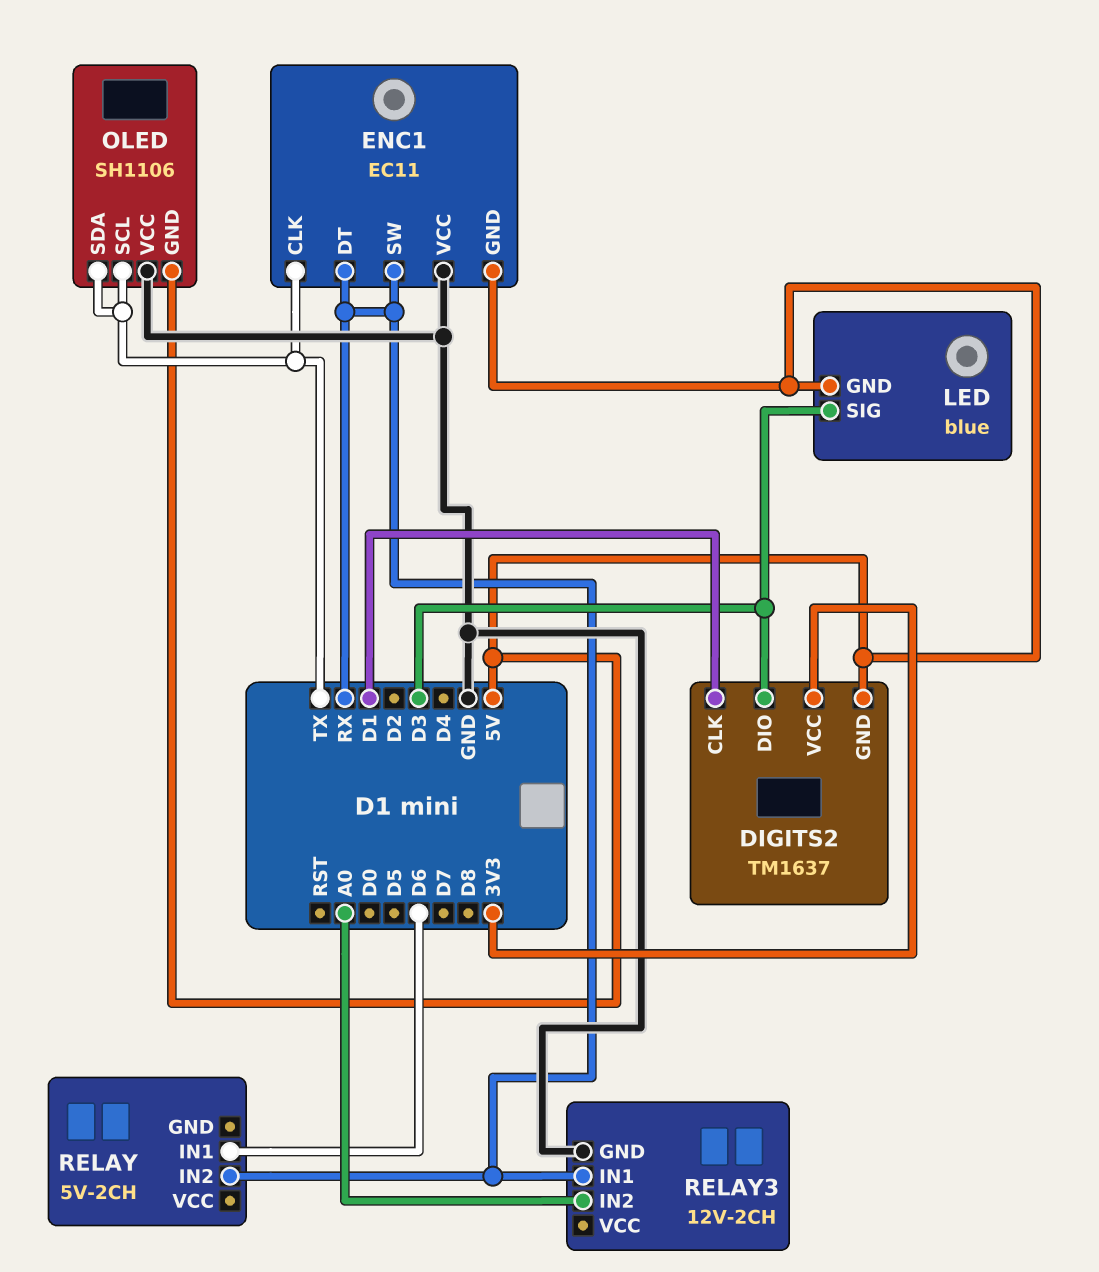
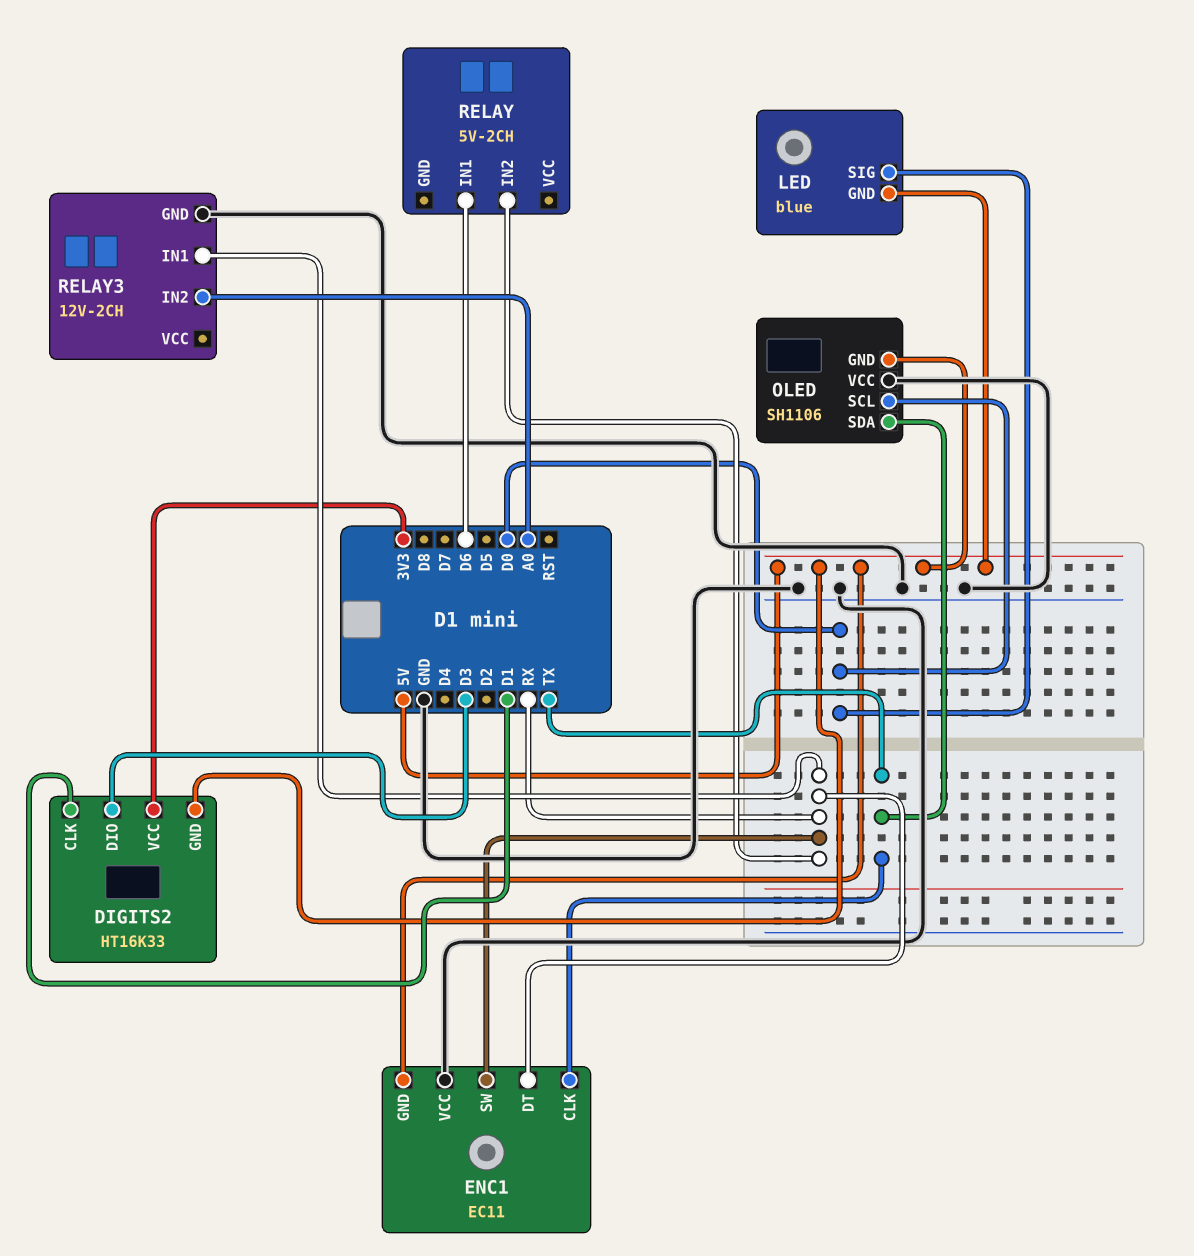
DIGITS2: TM1637 -> HT16K33
LED pin SIG: D3 -> D0
OLED pin SCL: TX -> D0

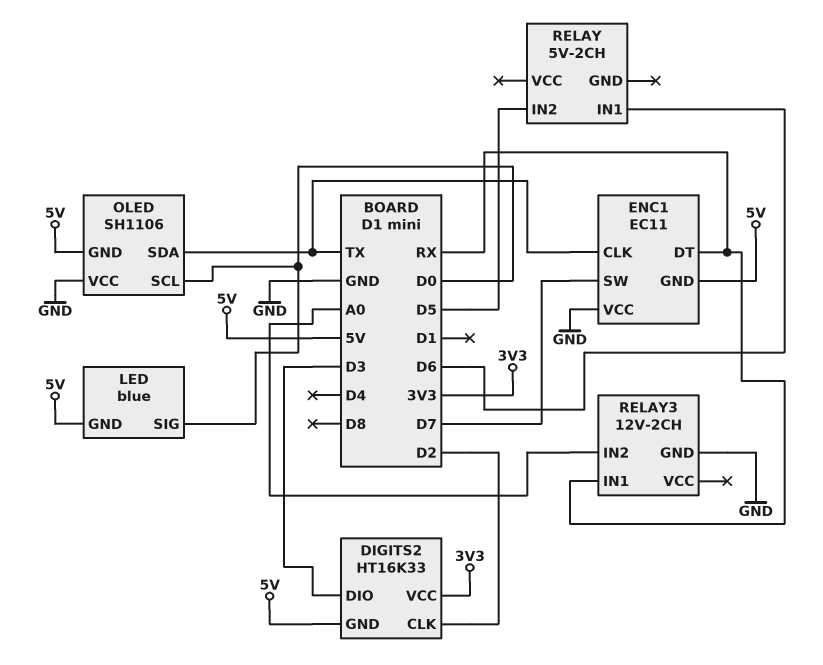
DIGITS2 pin CLK: D1 -> D2
ENC1 pin SW: RX -> D7
RELAY pin IN2: RX -> D5

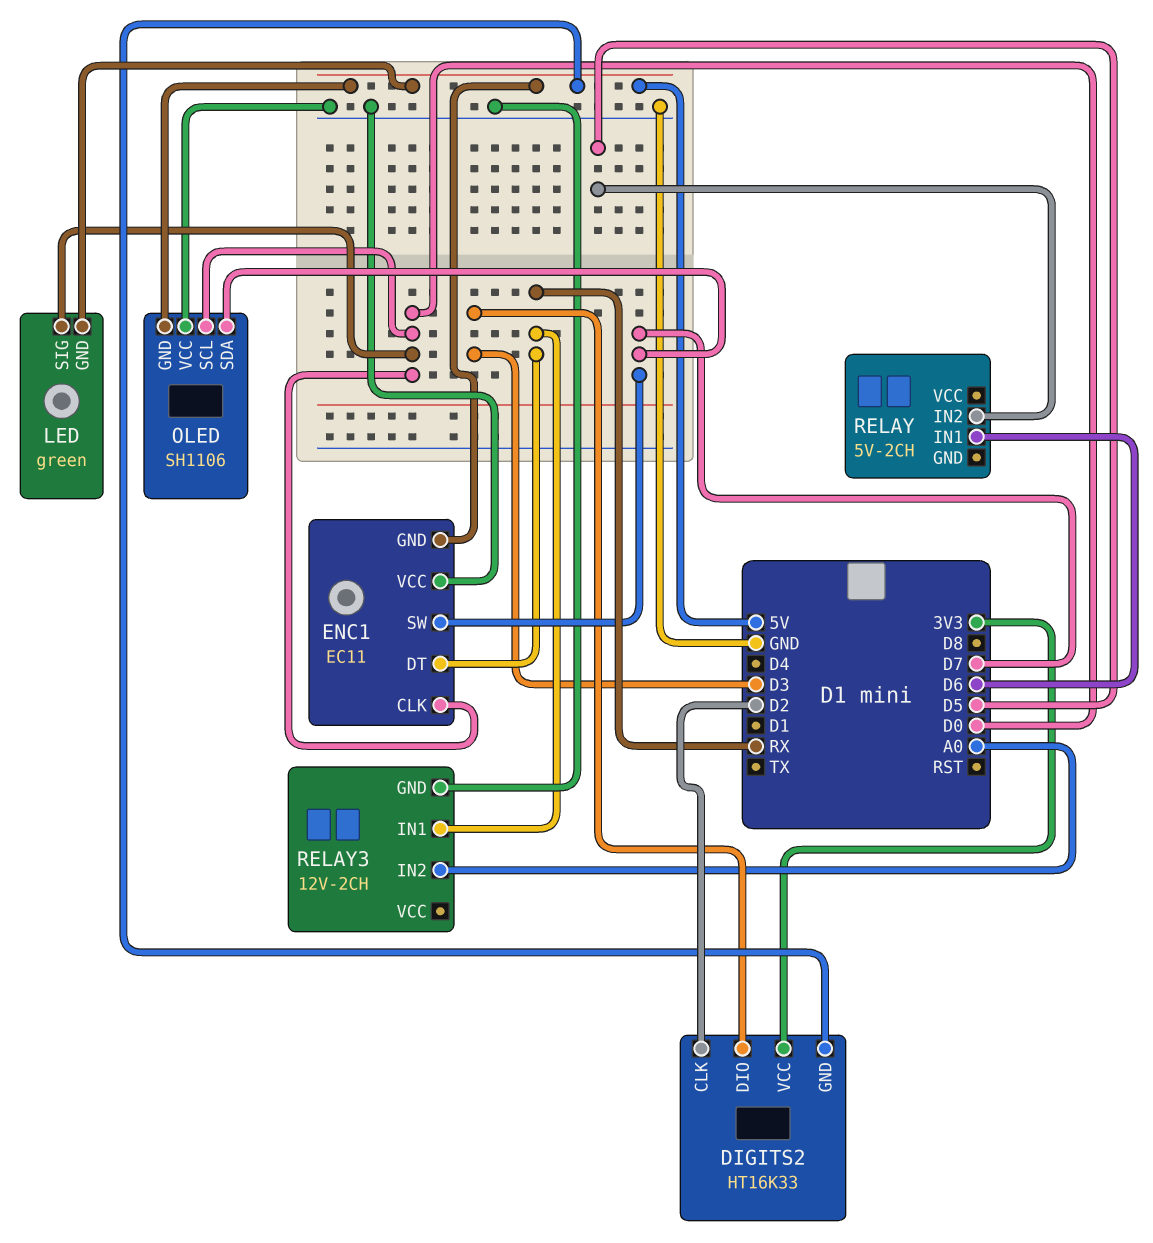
ENC1 pin CLK: TX -> D0
LED: blue -> green
OLED pin SDA: TX -> D7

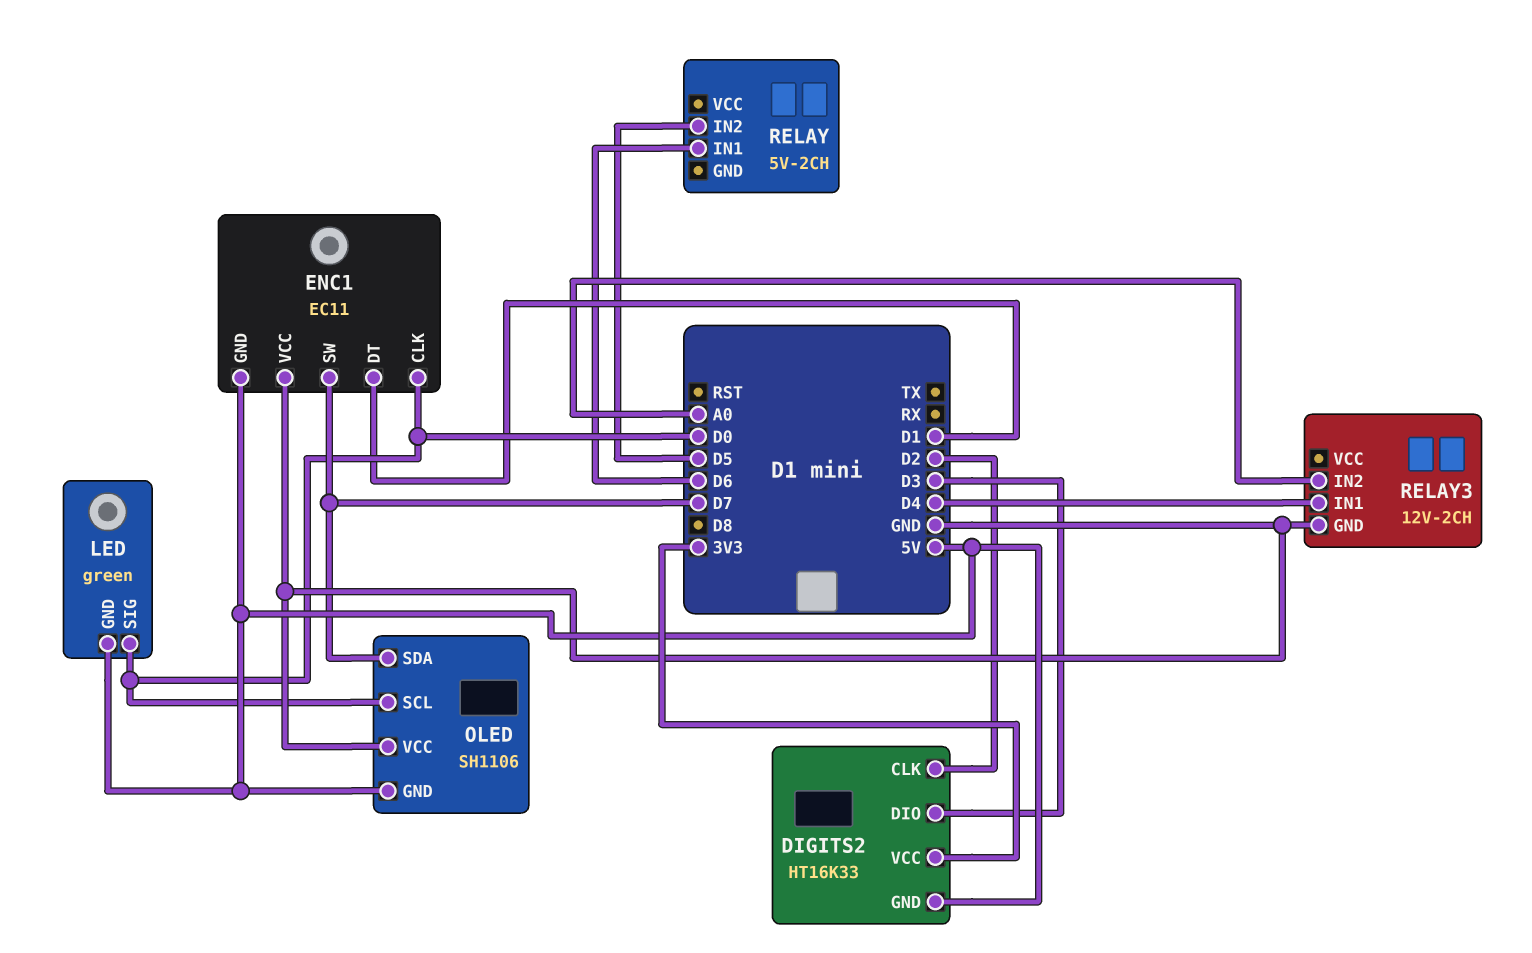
ENC1 pin DT: RX -> D1
RELAY3 pin IN1: RX -> D4

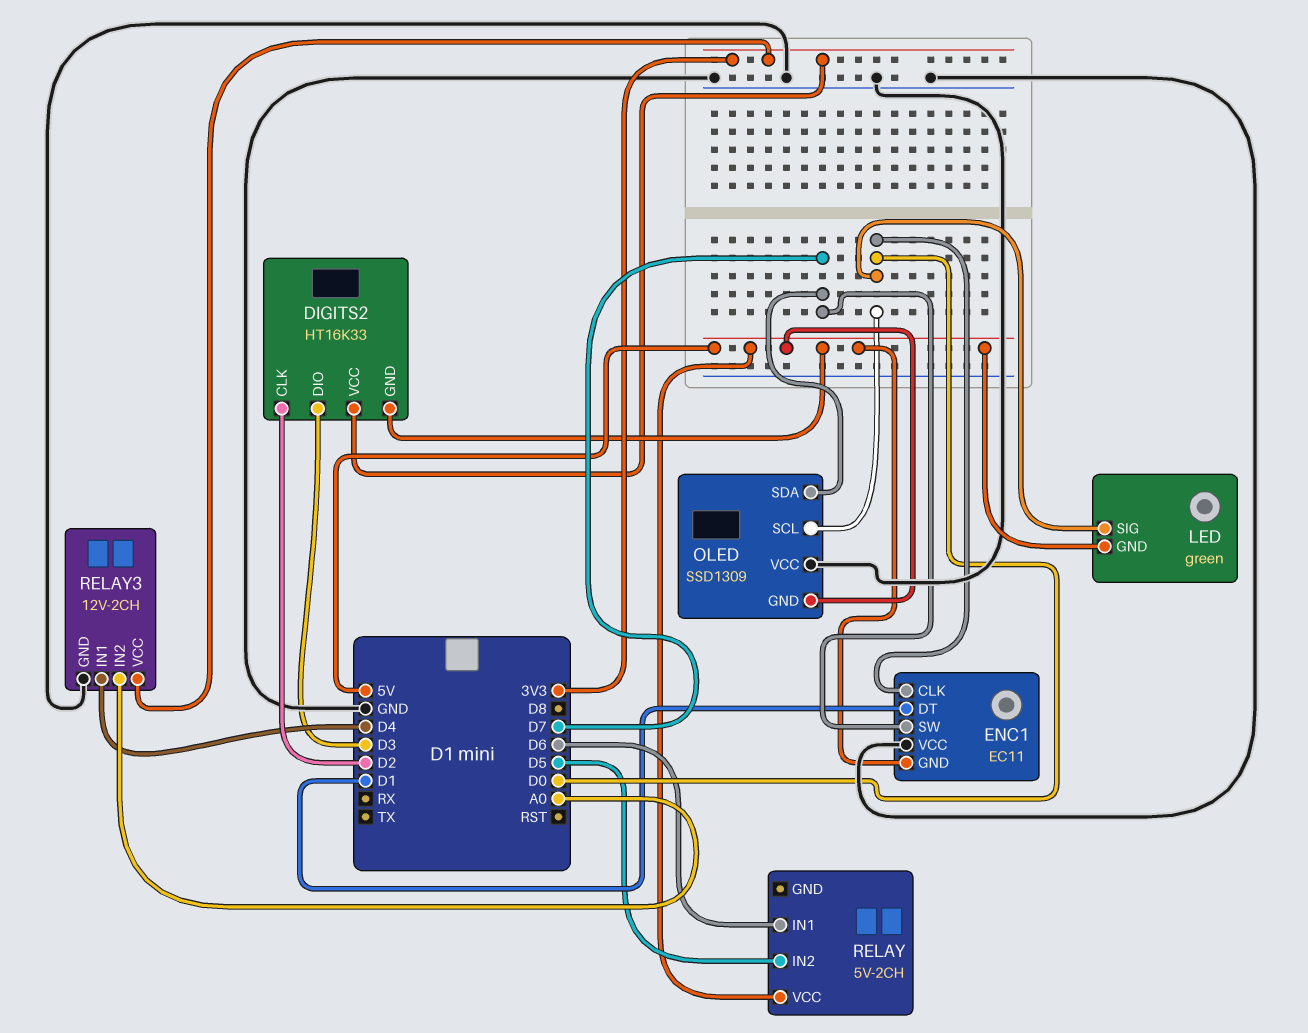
OLED: SH1106 -> SSD1309
RELAY pin VCC: none -> 5V
RELAY3 pin VCC: none -> 3V3

